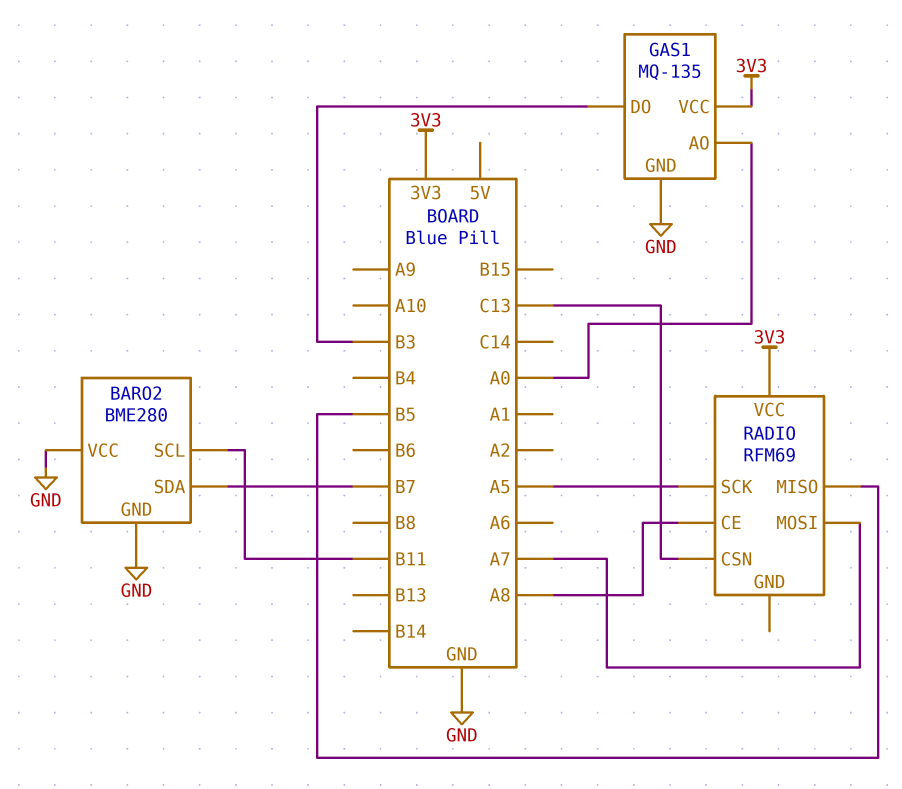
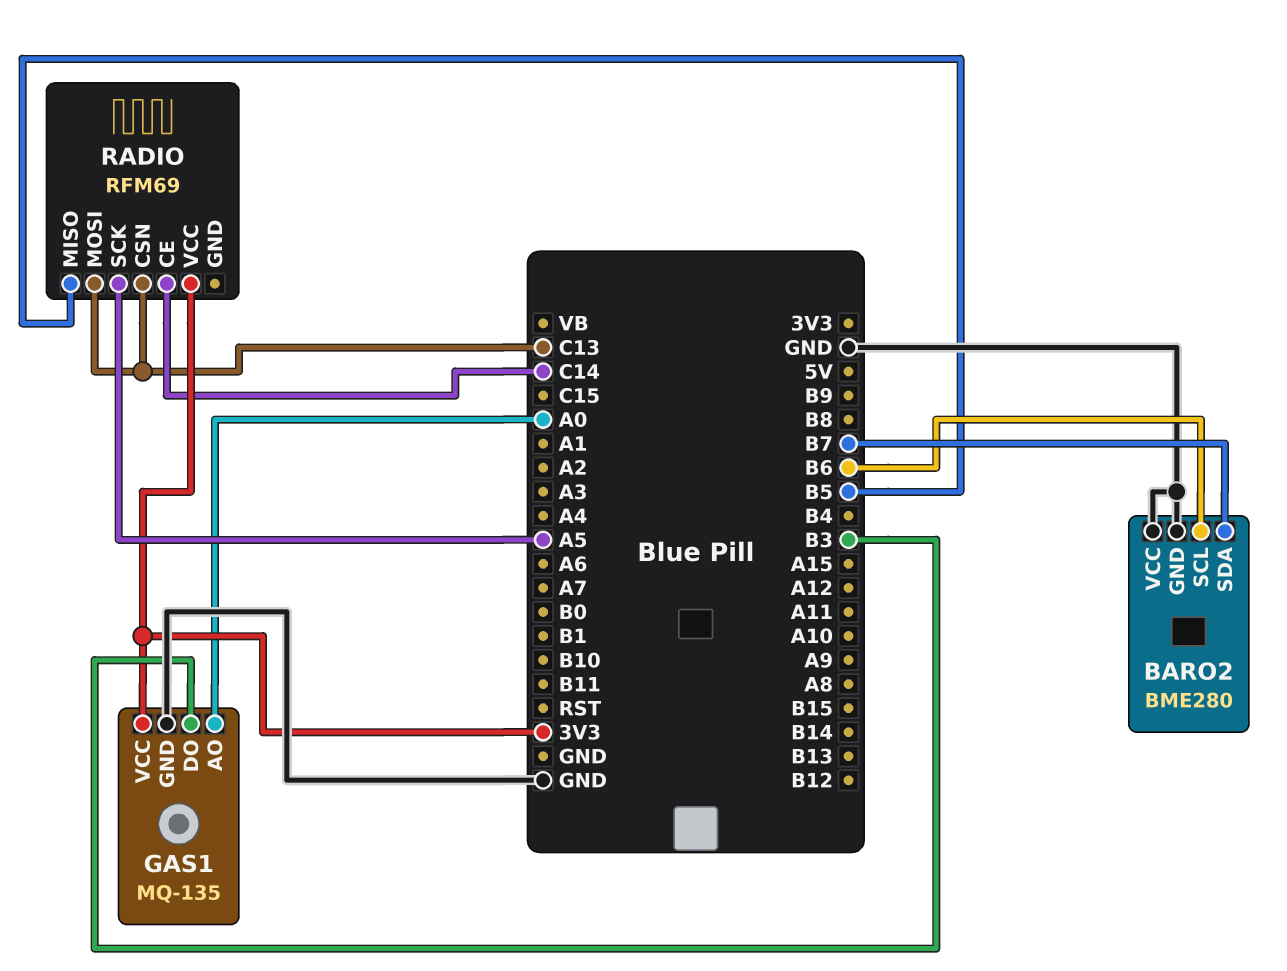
BARO2 pin SCL: B11 -> B6
RADIO pin CE: A8 -> C14
RADIO pin MOSI: A7 -> C13

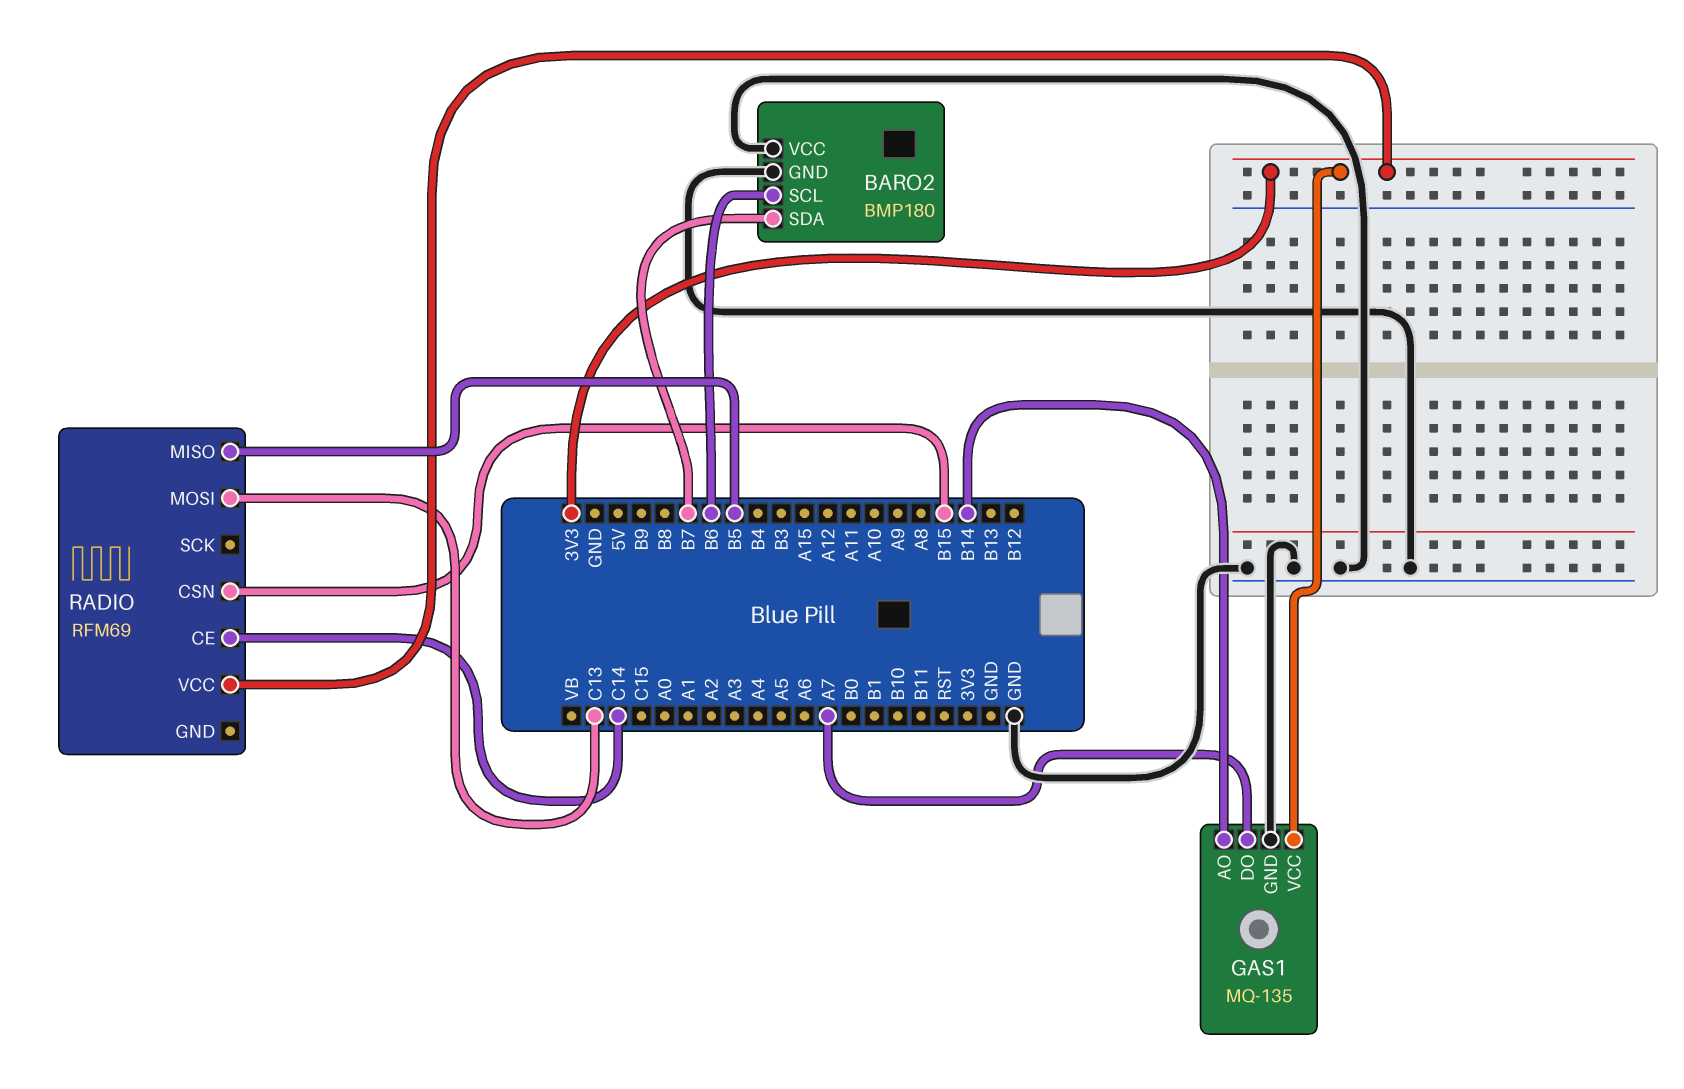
BARO2: BME280 -> BMP180
GAS1 pin AO: A0 -> B14
GAS1 pin DO: B3 -> A7
RADIO pin CSN: C13 -> B15
RADIO pin SCK: A5 -> none

